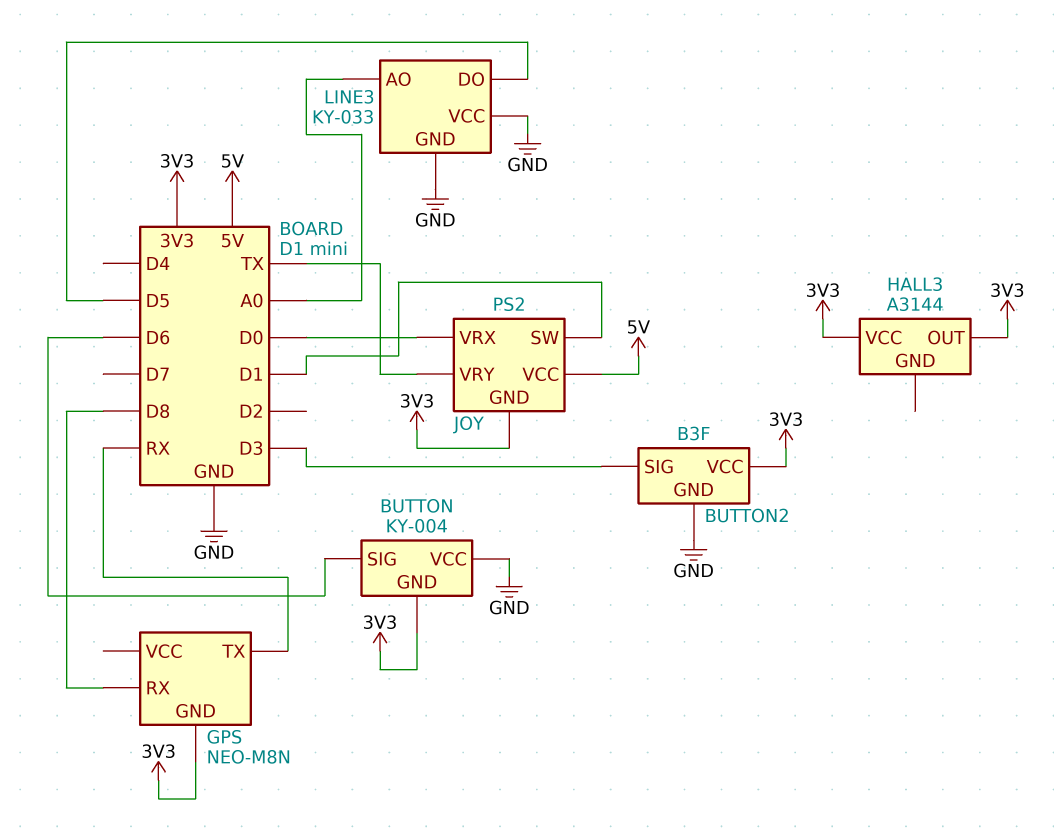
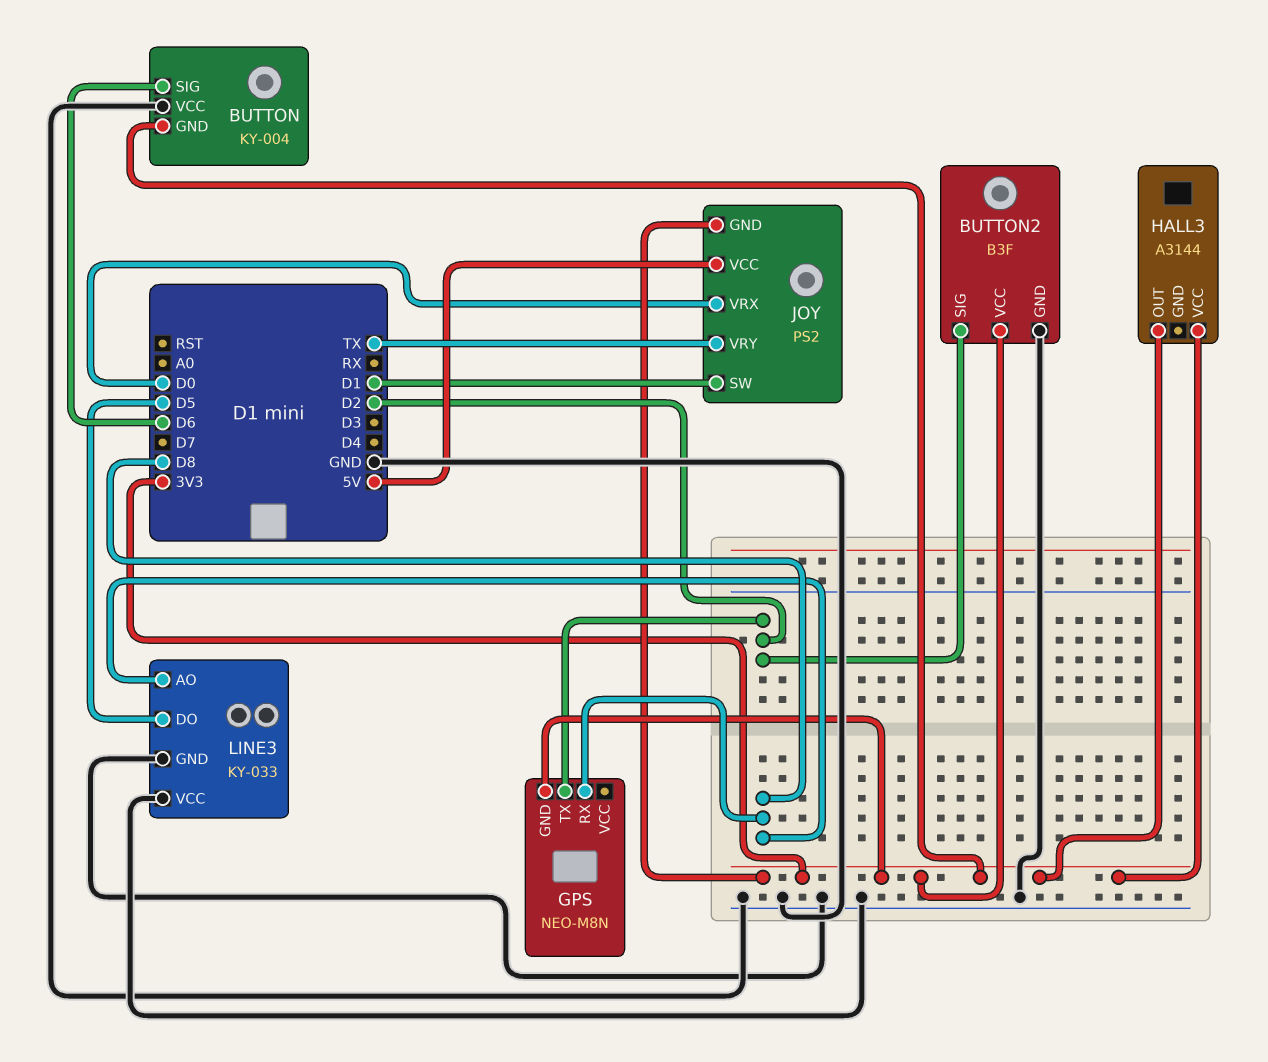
BUTTON2 pin SIG: D3 -> D2
GPS pin TX: RX -> D2
LINE3 pin AO: A0 -> D8

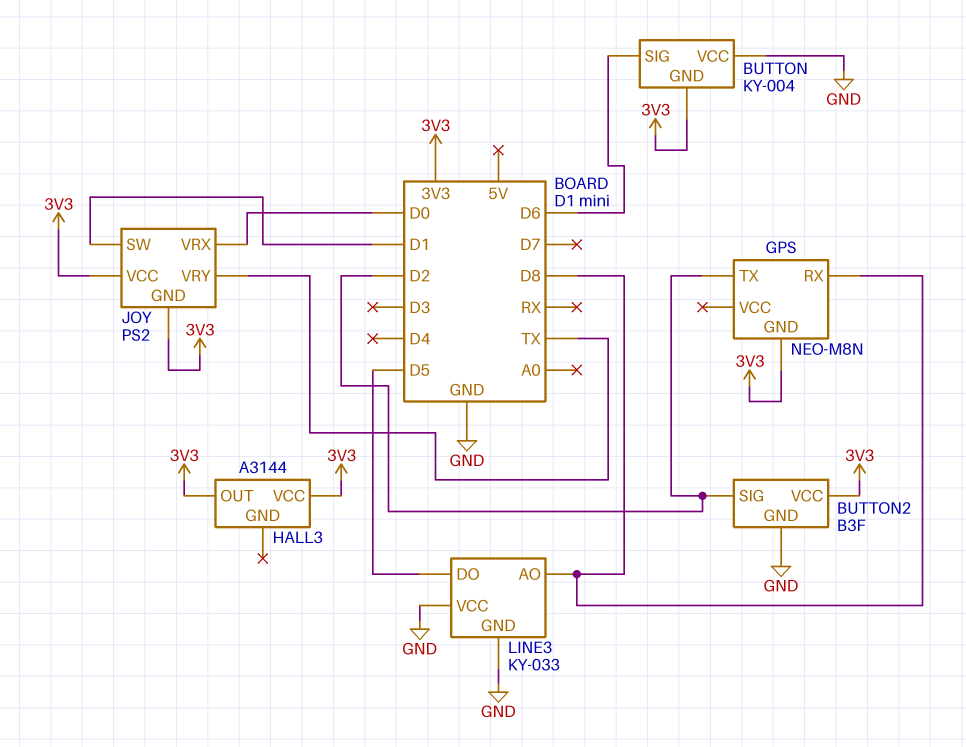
JOY pin VCC: 5V -> 3V3

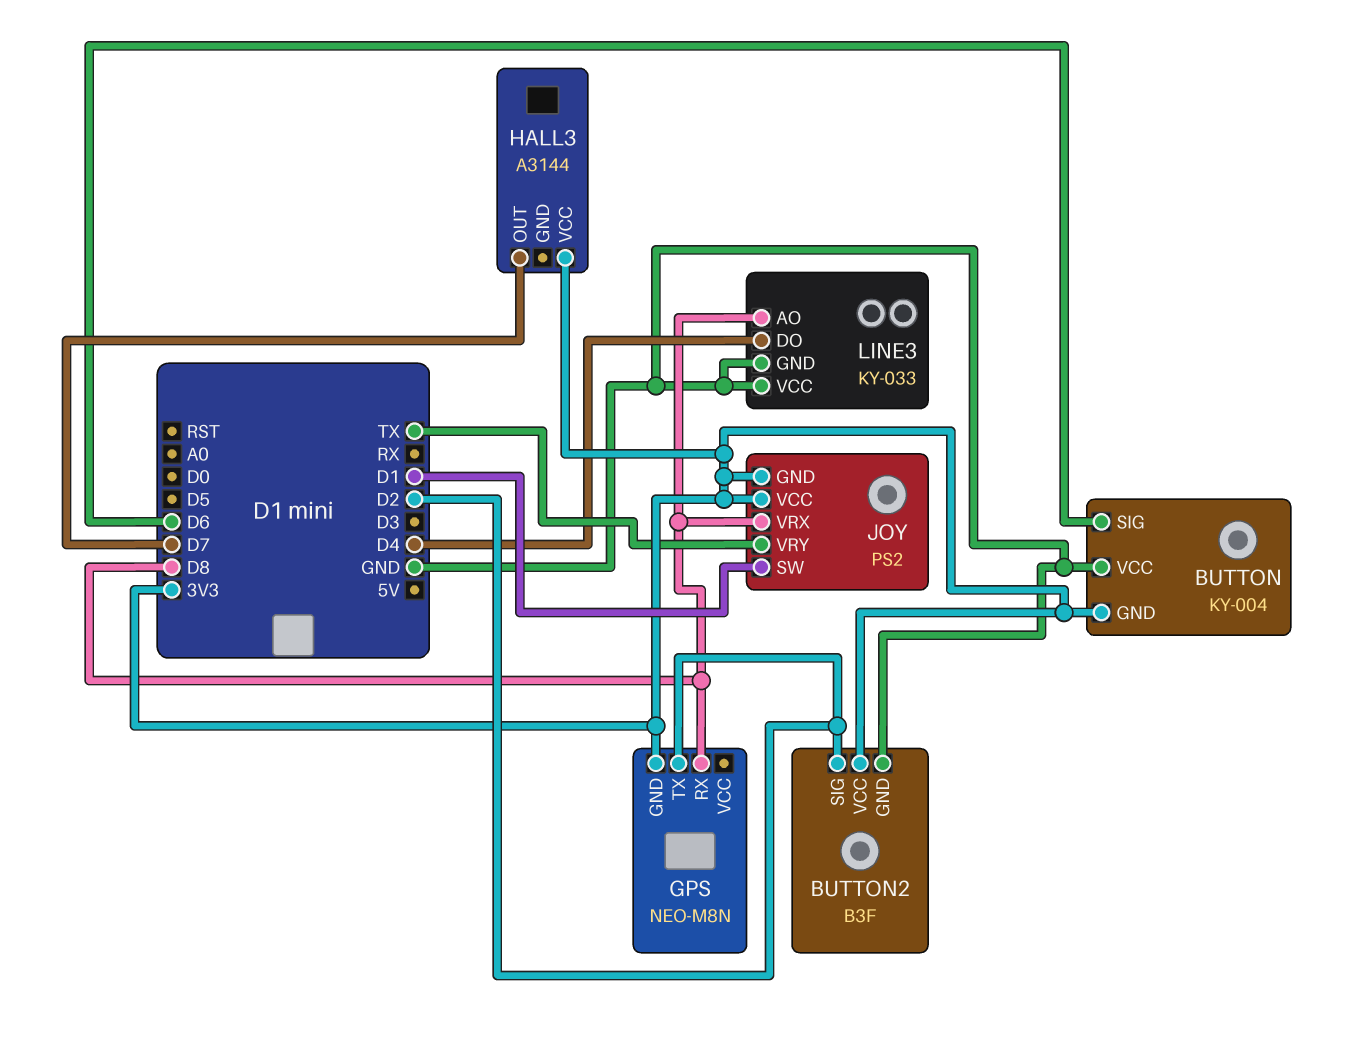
HALL3 pin OUT: 3V3 -> D7
JOY pin VRX: D0 -> D8
LINE3 pin DO: D5 -> D4

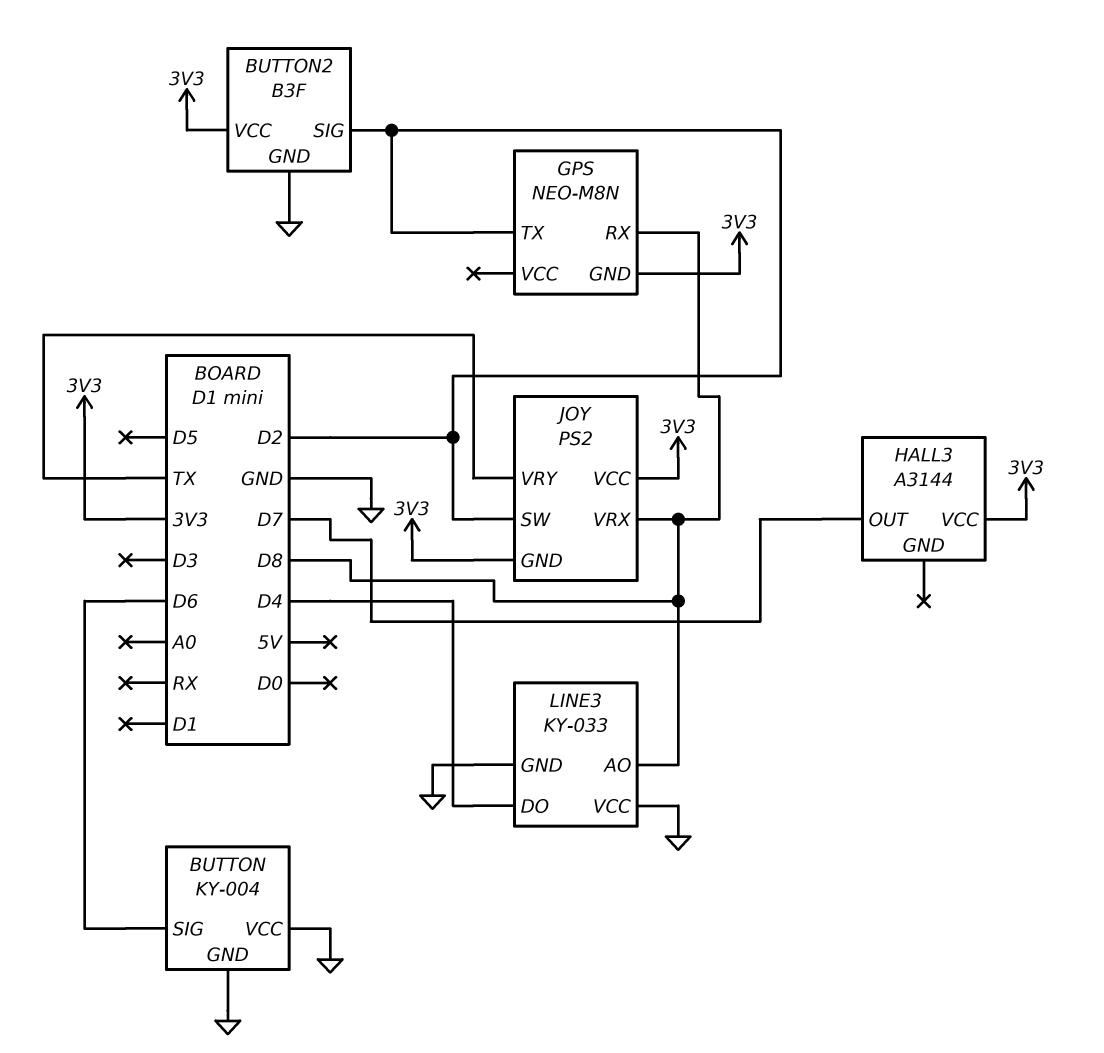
BUTTON pin GND: 3V3 -> GND
JOY pin SW: D1 -> D2

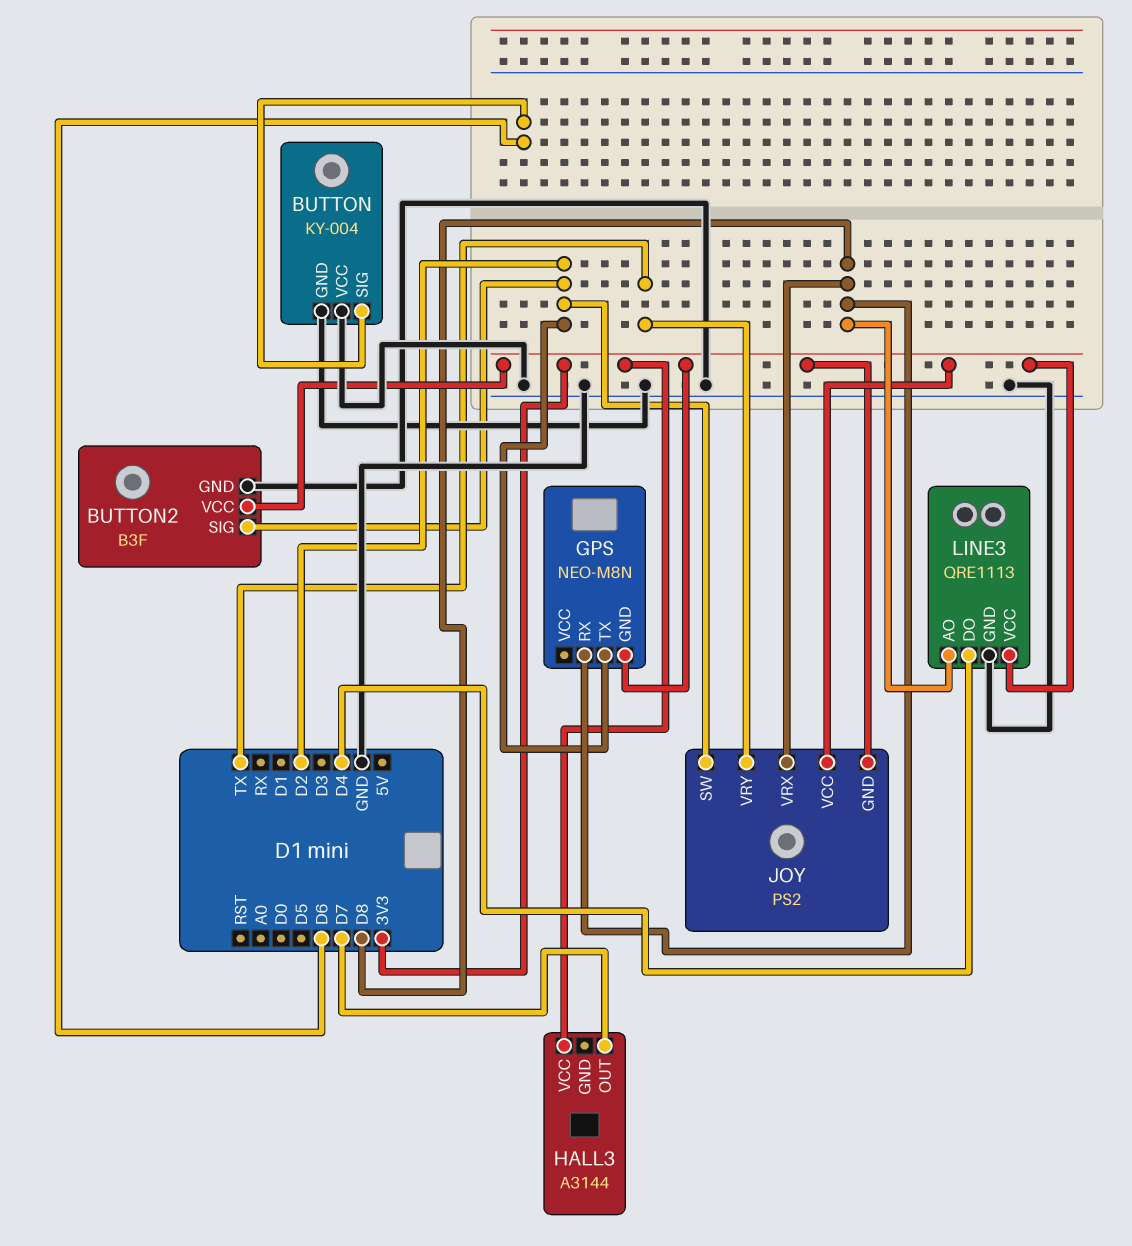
LINE3: KY-033 -> QRE1113
LINE3 pin VCC: GND -> 3V3

